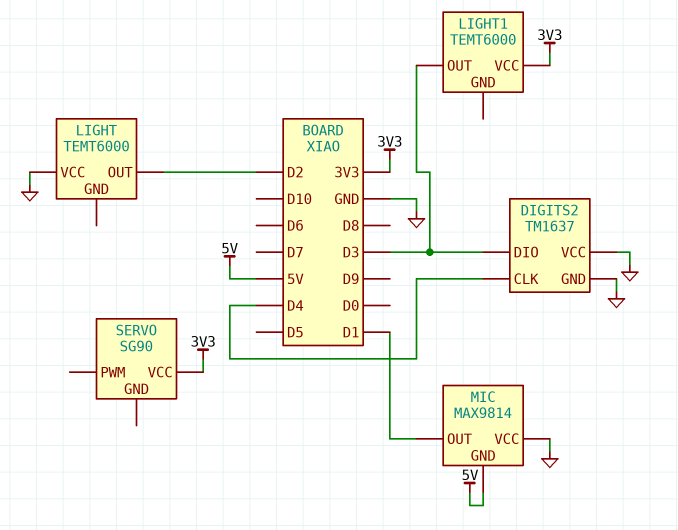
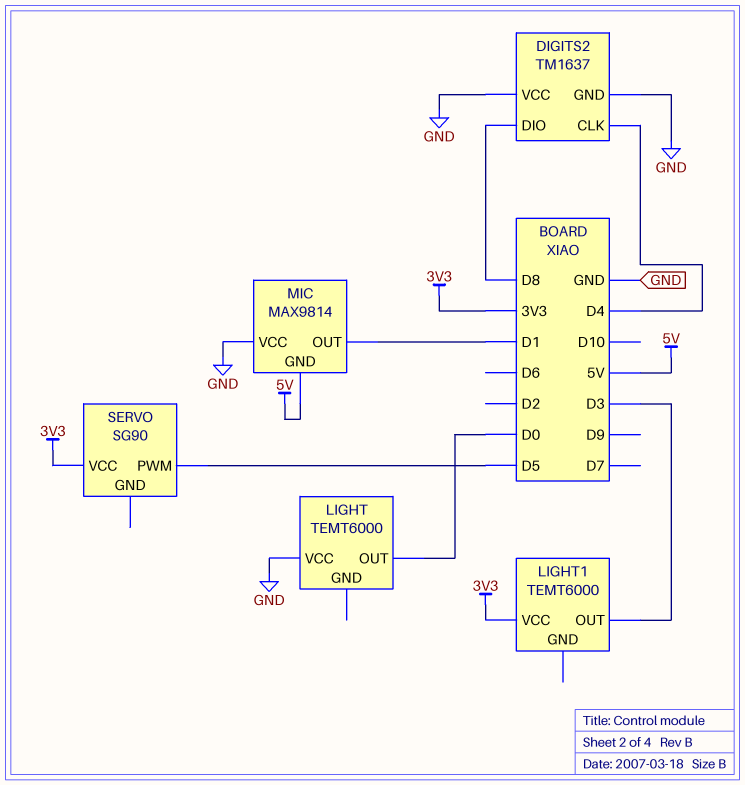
DIGITS2 pin DIO: D3 -> D8
LIGHT pin OUT: D2 -> D0
SERVO pin PWM: none -> D5

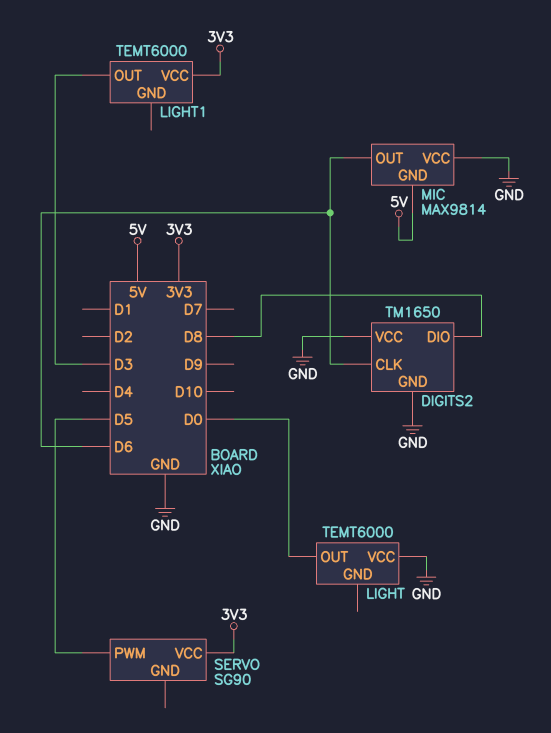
DIGITS2: TM1637 -> TM1650
DIGITS2 pin CLK: D4 -> D6
MIC pin OUT: D1 -> D6

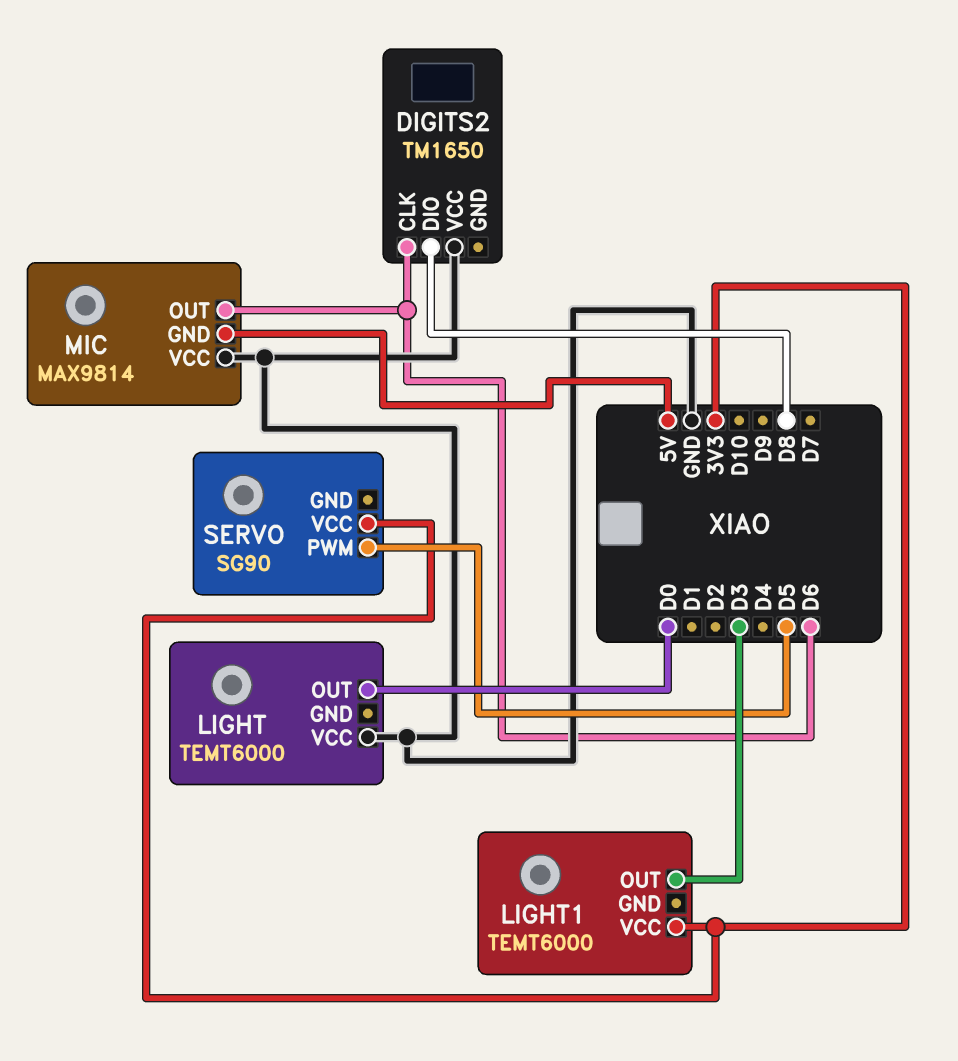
DIGITS2 pin GND: GND -> none

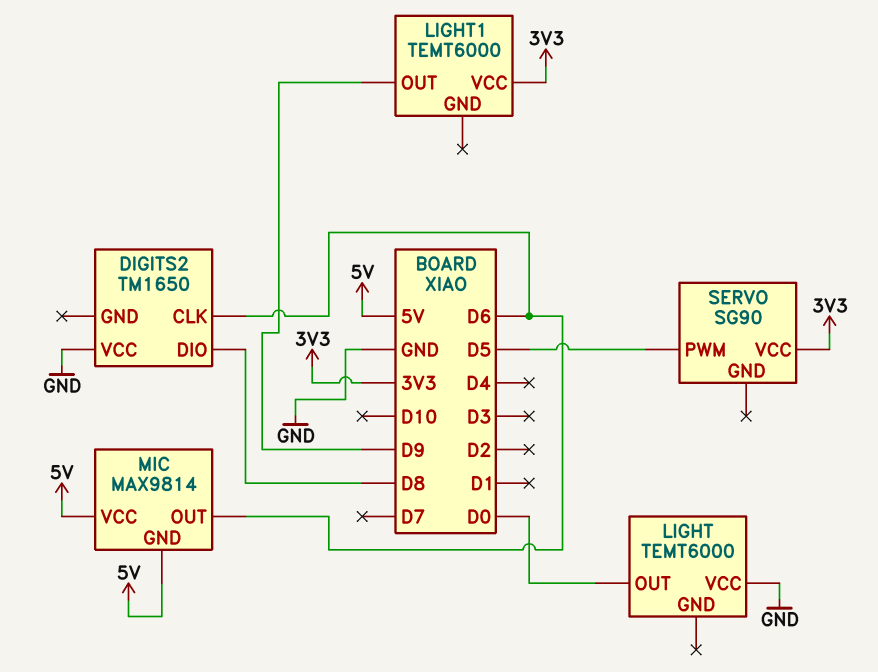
LIGHT1 pin OUT: D3 -> D9
MIC pin VCC: GND -> 5V

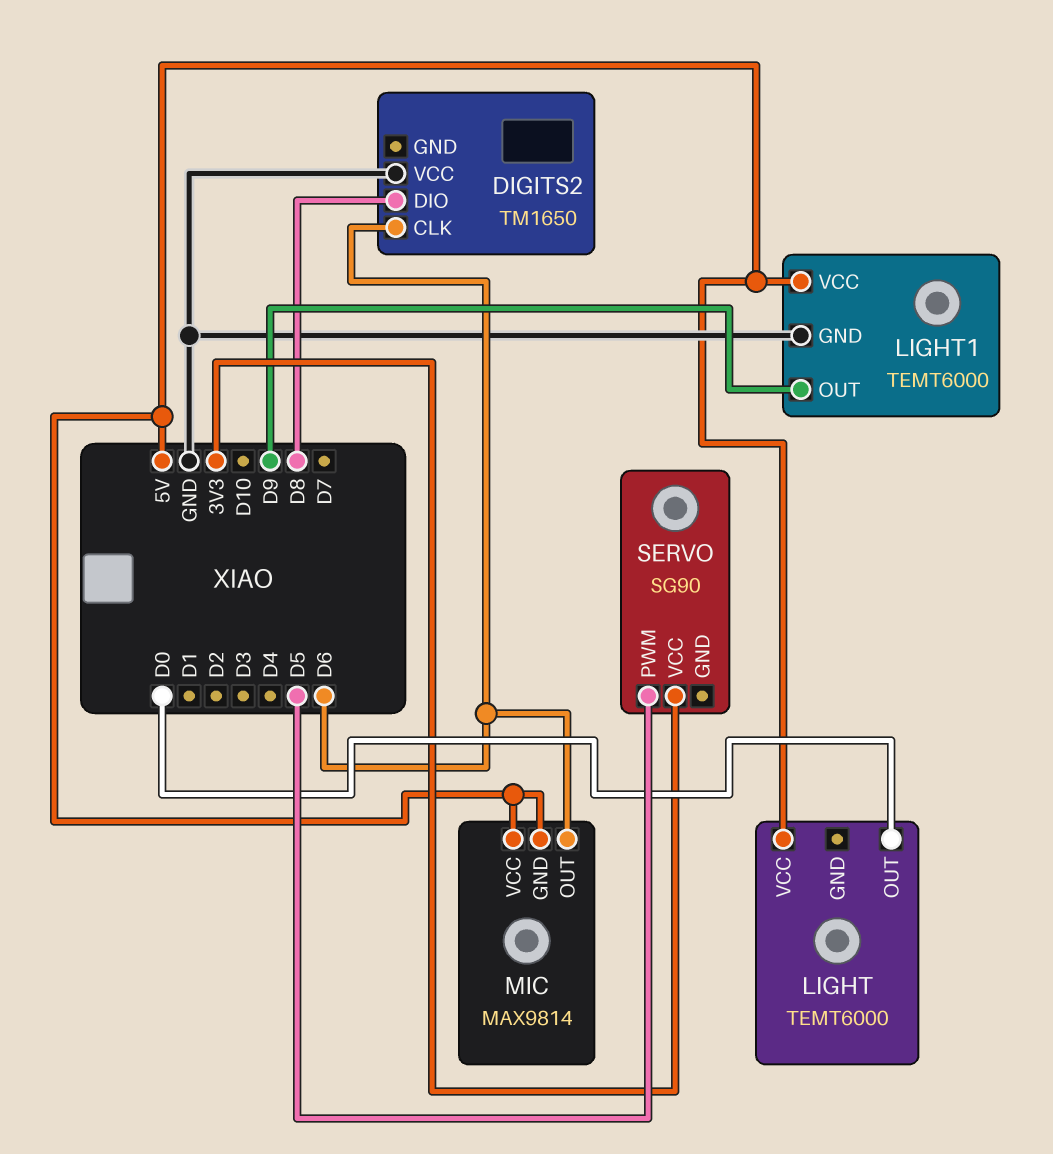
LIGHT pin VCC: GND -> 5V
LIGHT1 pin GND: none -> GND
LIGHT1 pin VCC: 3V3 -> 5V

